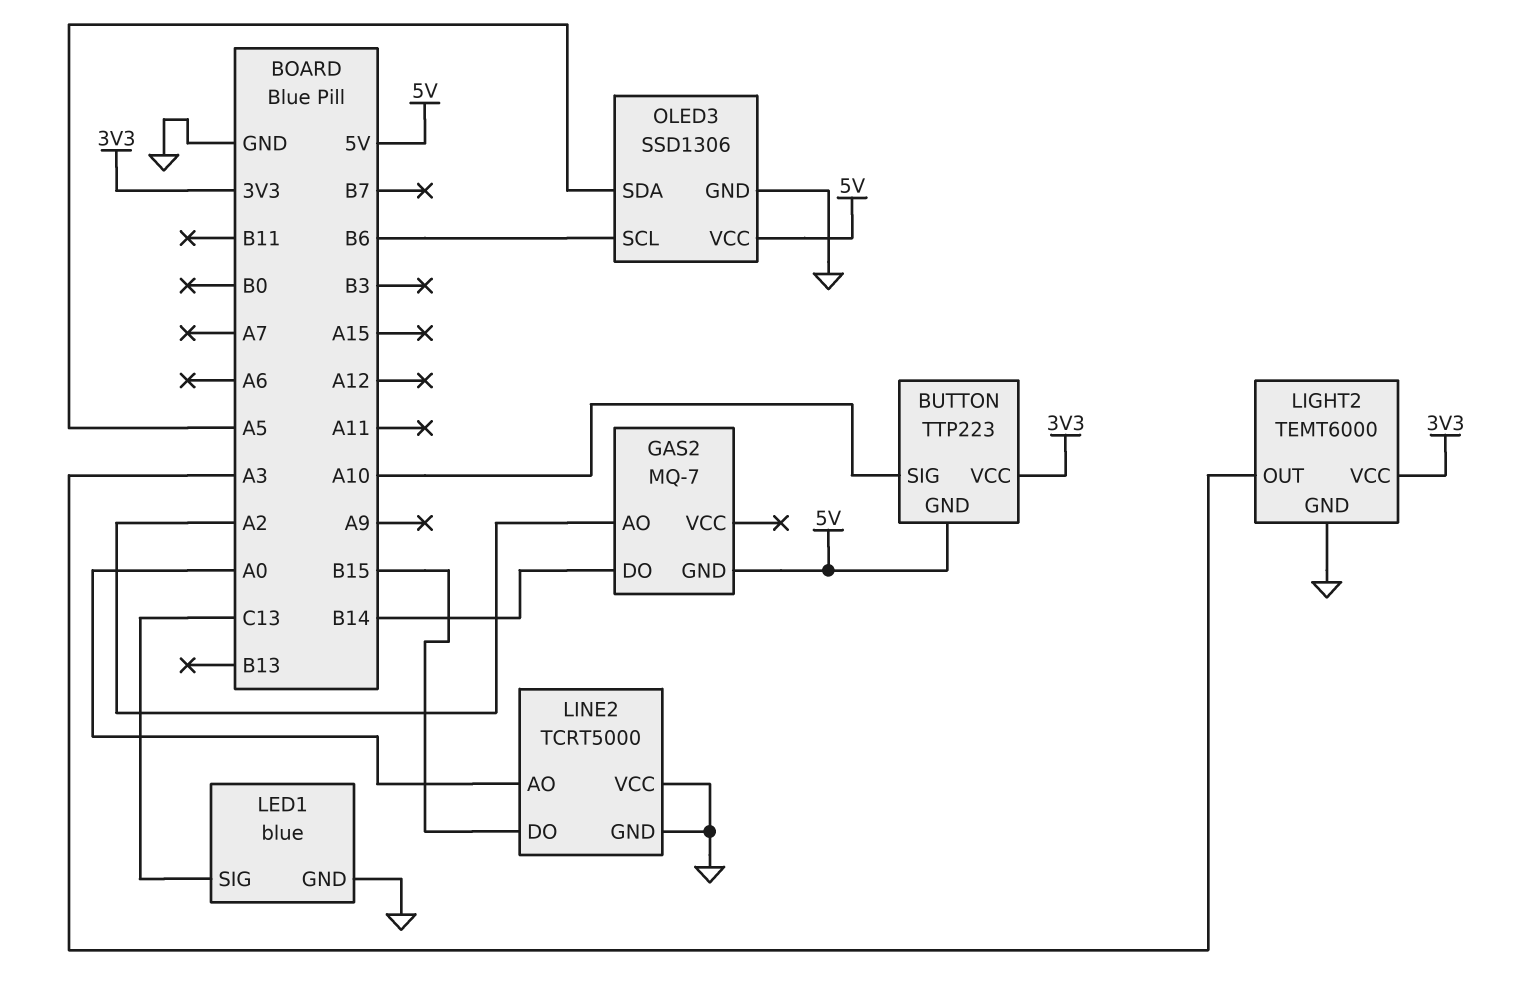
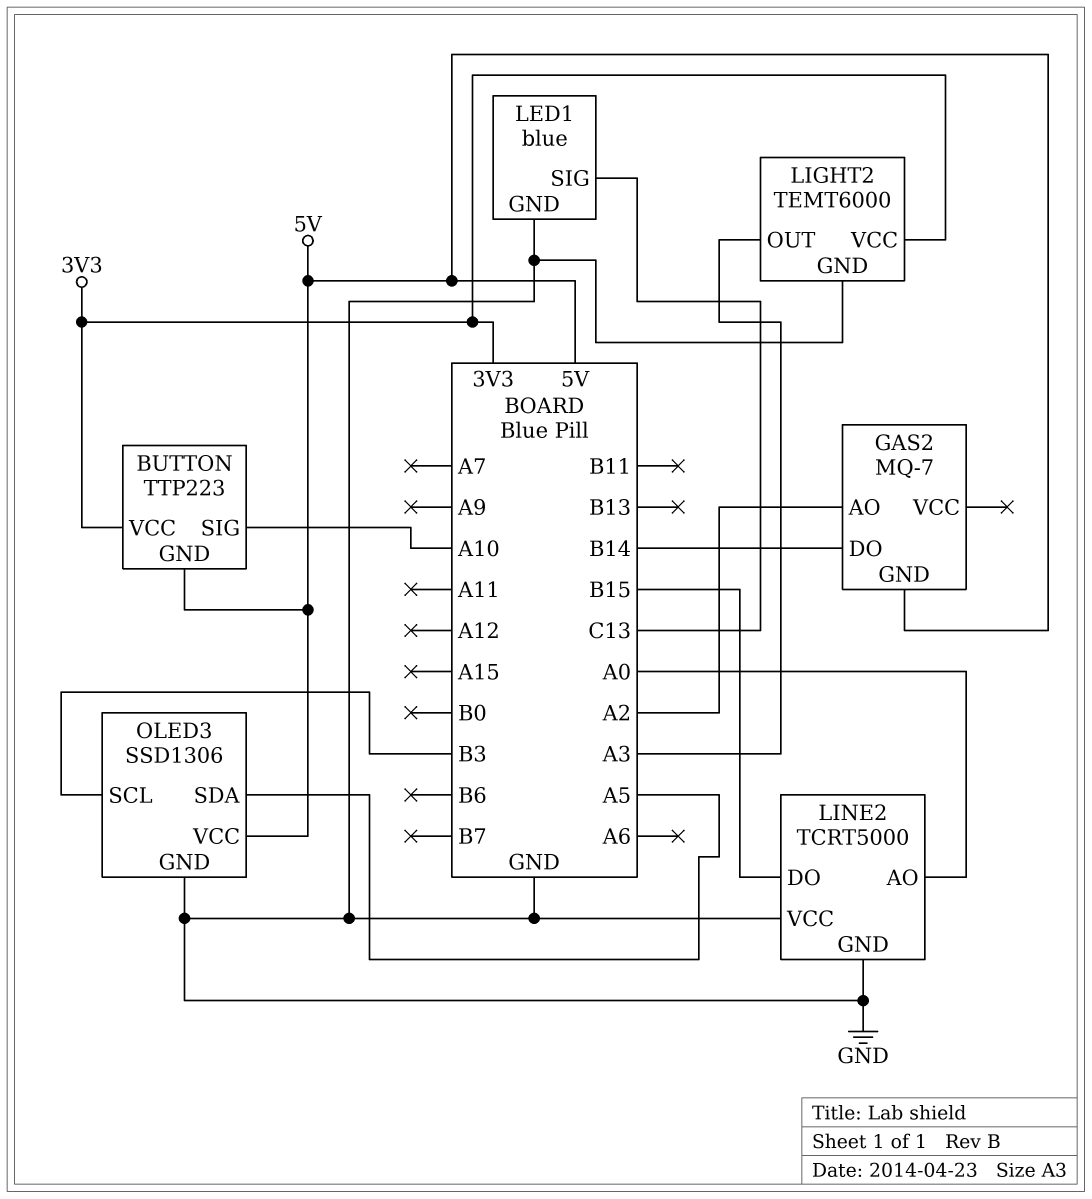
OLED3 pin SCL: B6 -> B3

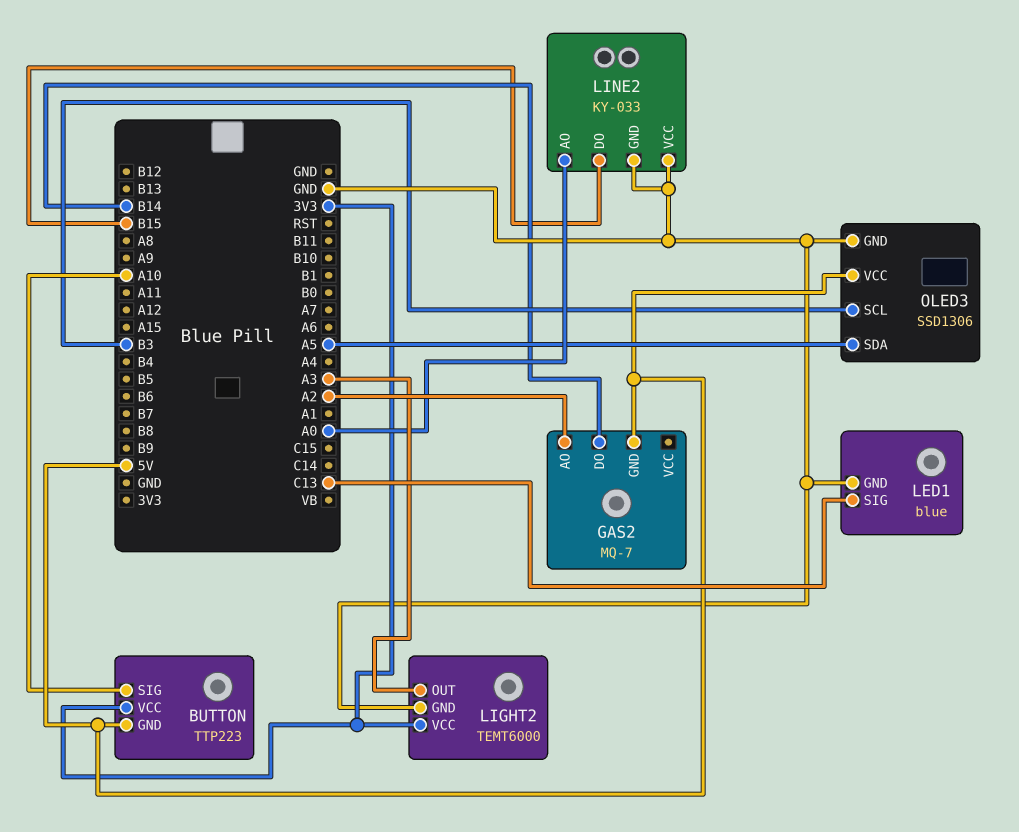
LINE2: TCRT5000 -> KY-033

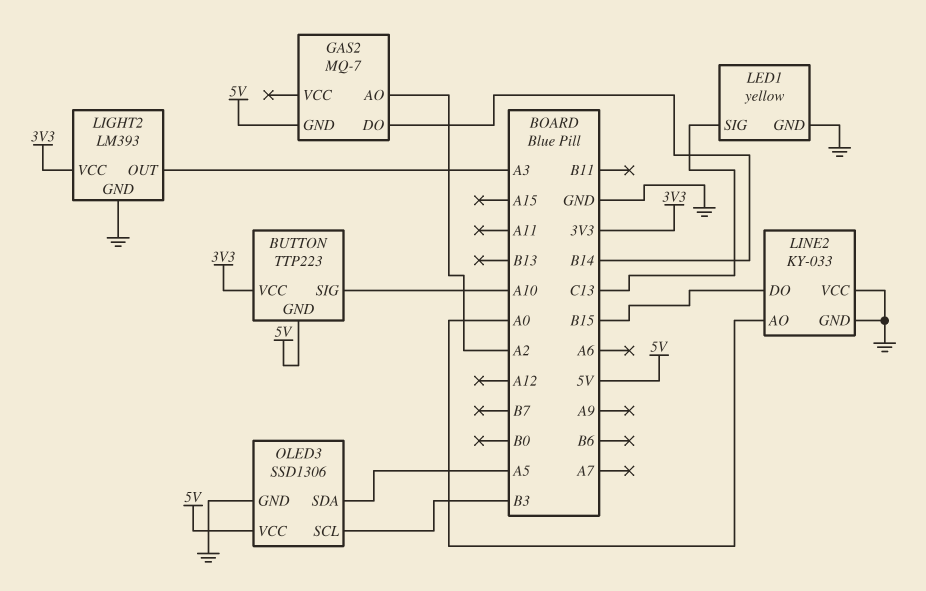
LED1: blue -> yellow
LIGHT2: TEMT6000 -> LM393

